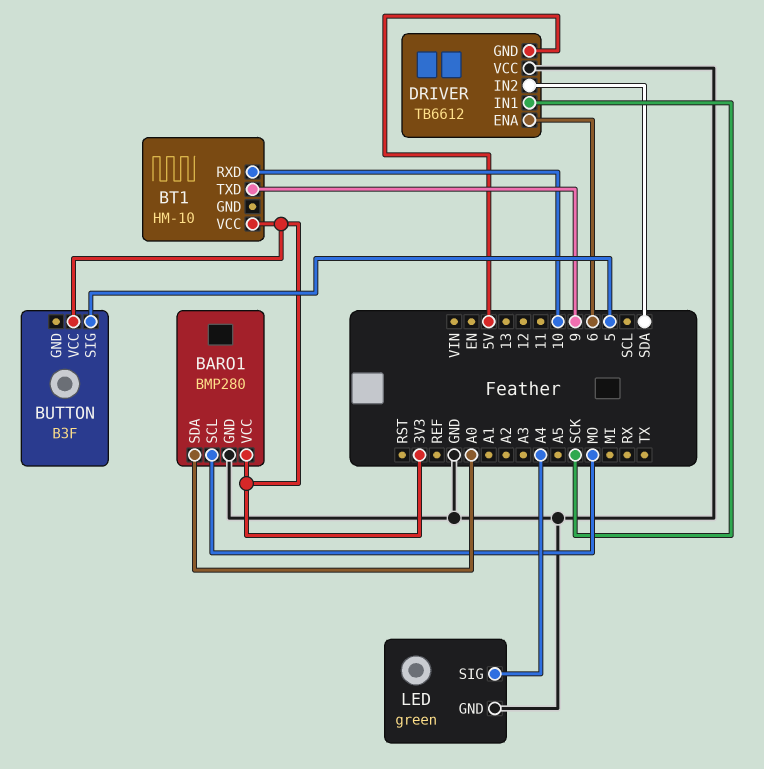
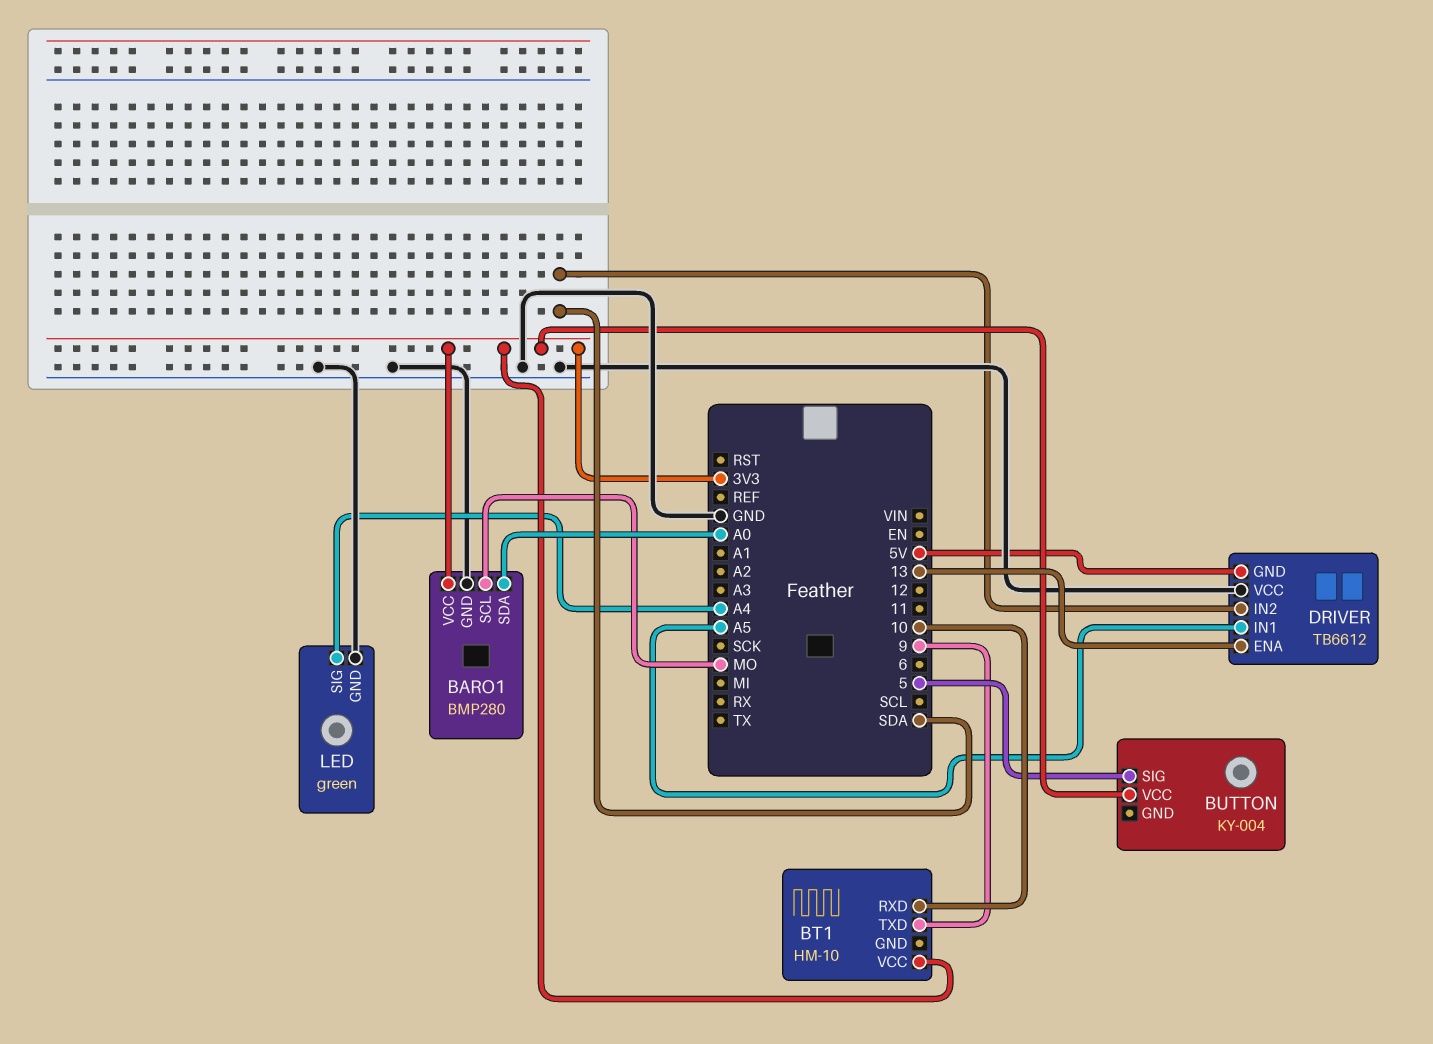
BUTTON: B3F -> KY-004
DRIVER pin ENA: 6 -> 13
DRIVER pin IN1: SCK -> A5

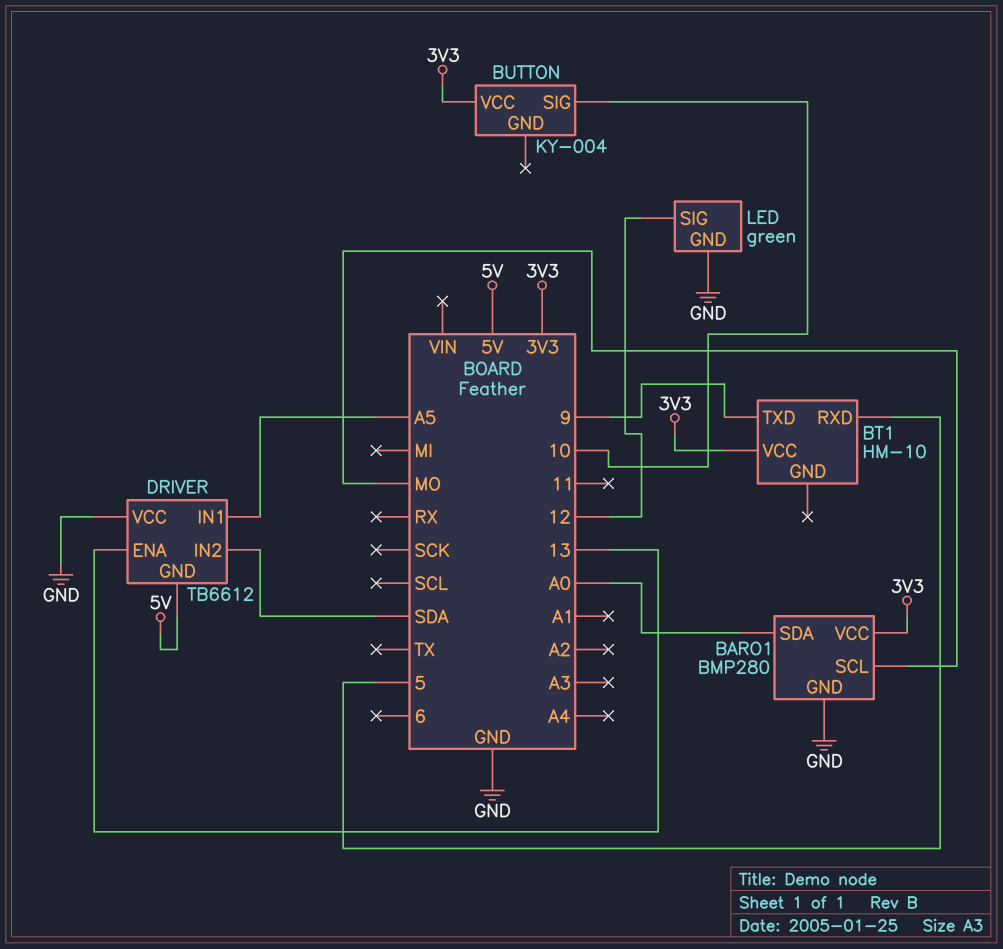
BT1 pin RXD: 10 -> 5
BUTTON pin SIG: 5 -> 10
LED pin SIG: A4 -> 12

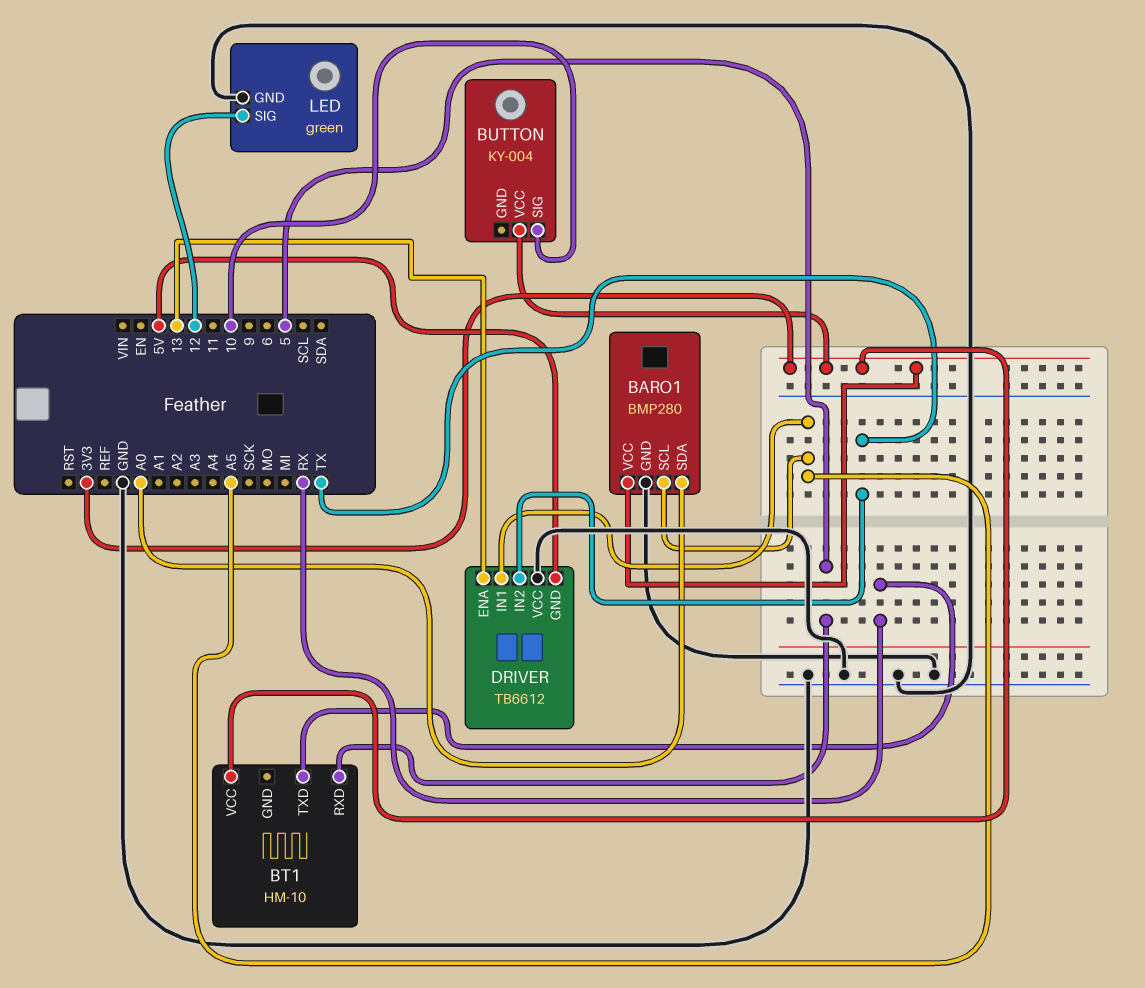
BARO1 pin SCL: MO -> A5
BT1 pin TXD: 9 -> RX
DRIVER pin IN2: SDA -> TX

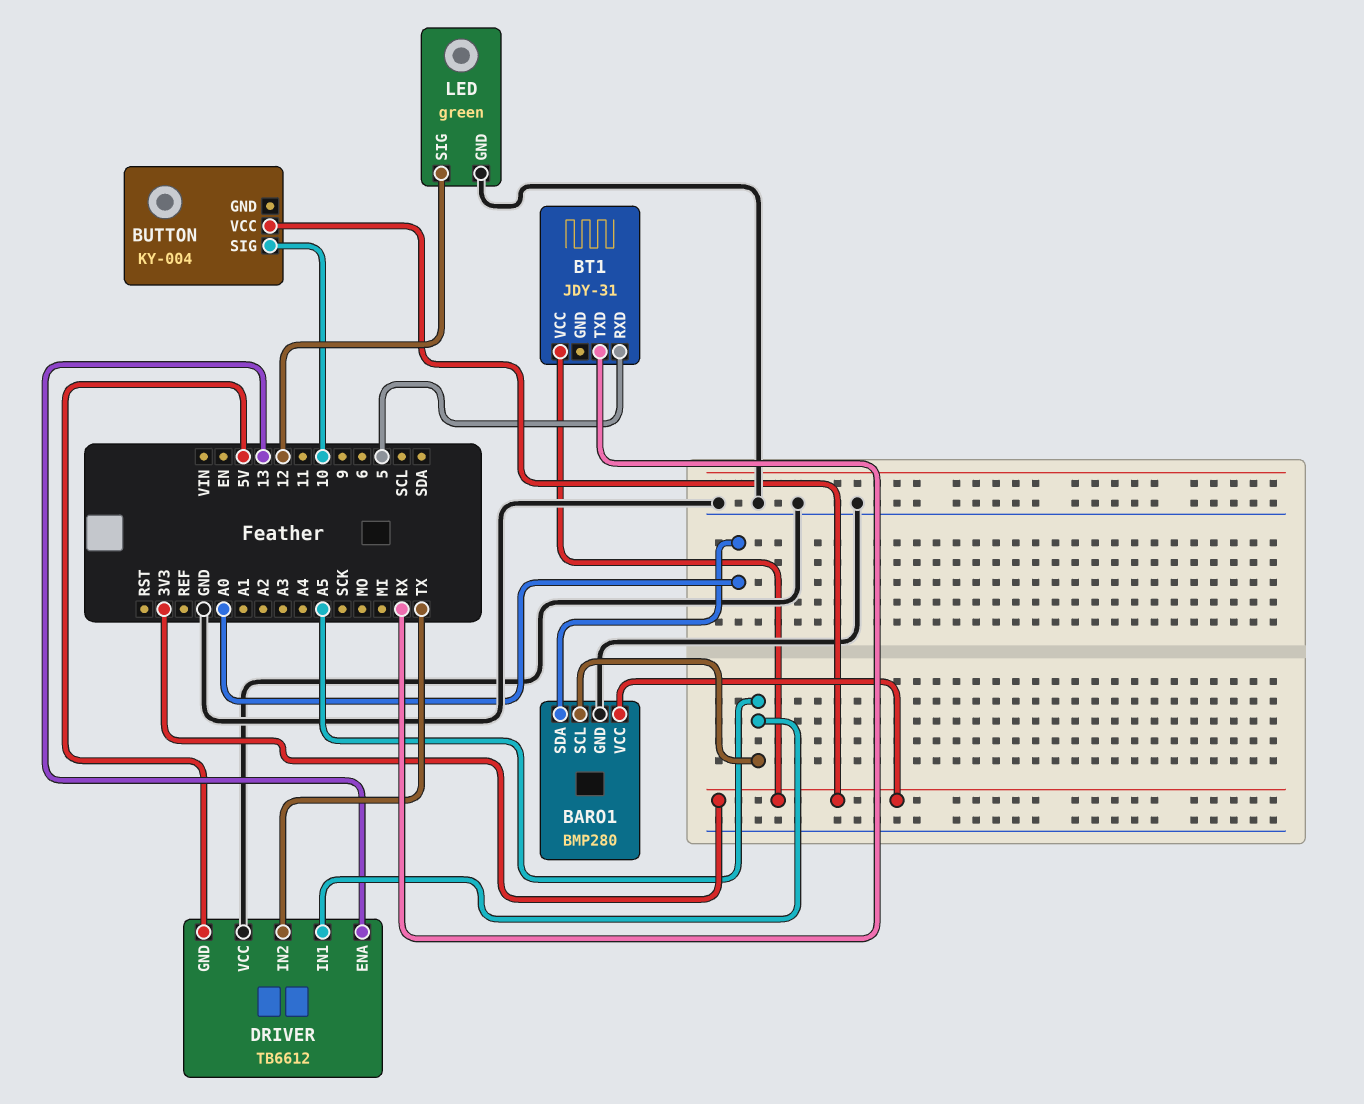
BT1: HM-10 -> JDY-31

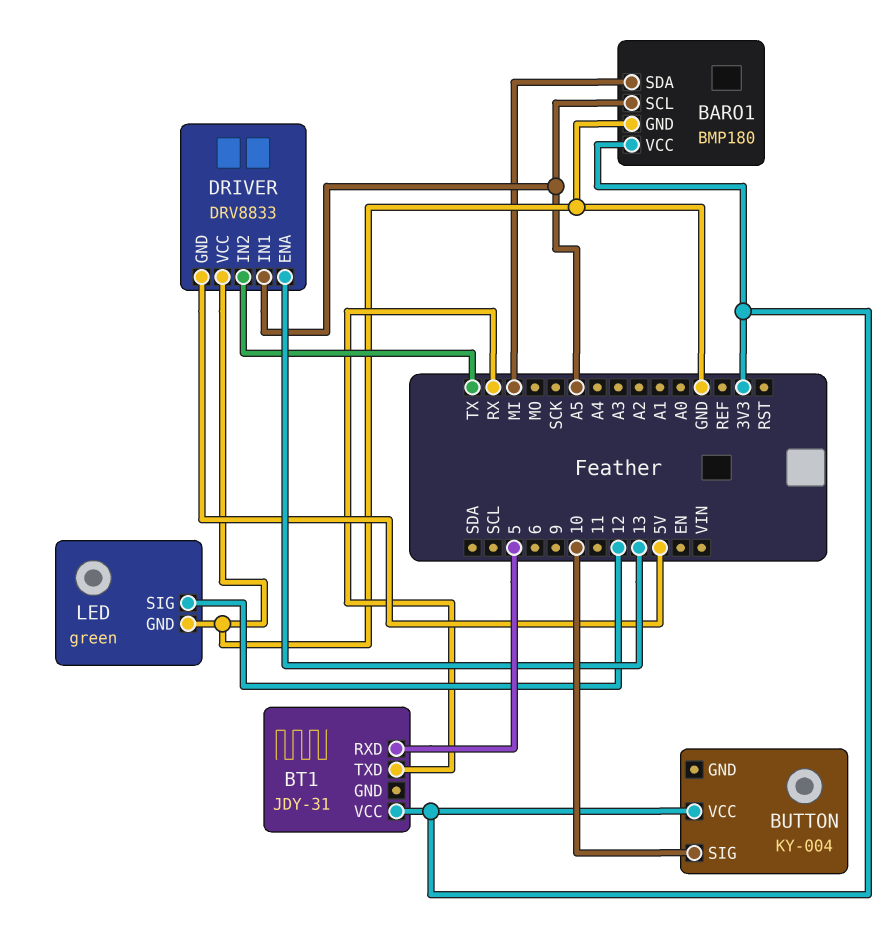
BARO1: BMP280 -> BMP180
BARO1 pin SDA: A0 -> MI
DRIVER: TB6612 -> DRV8833

